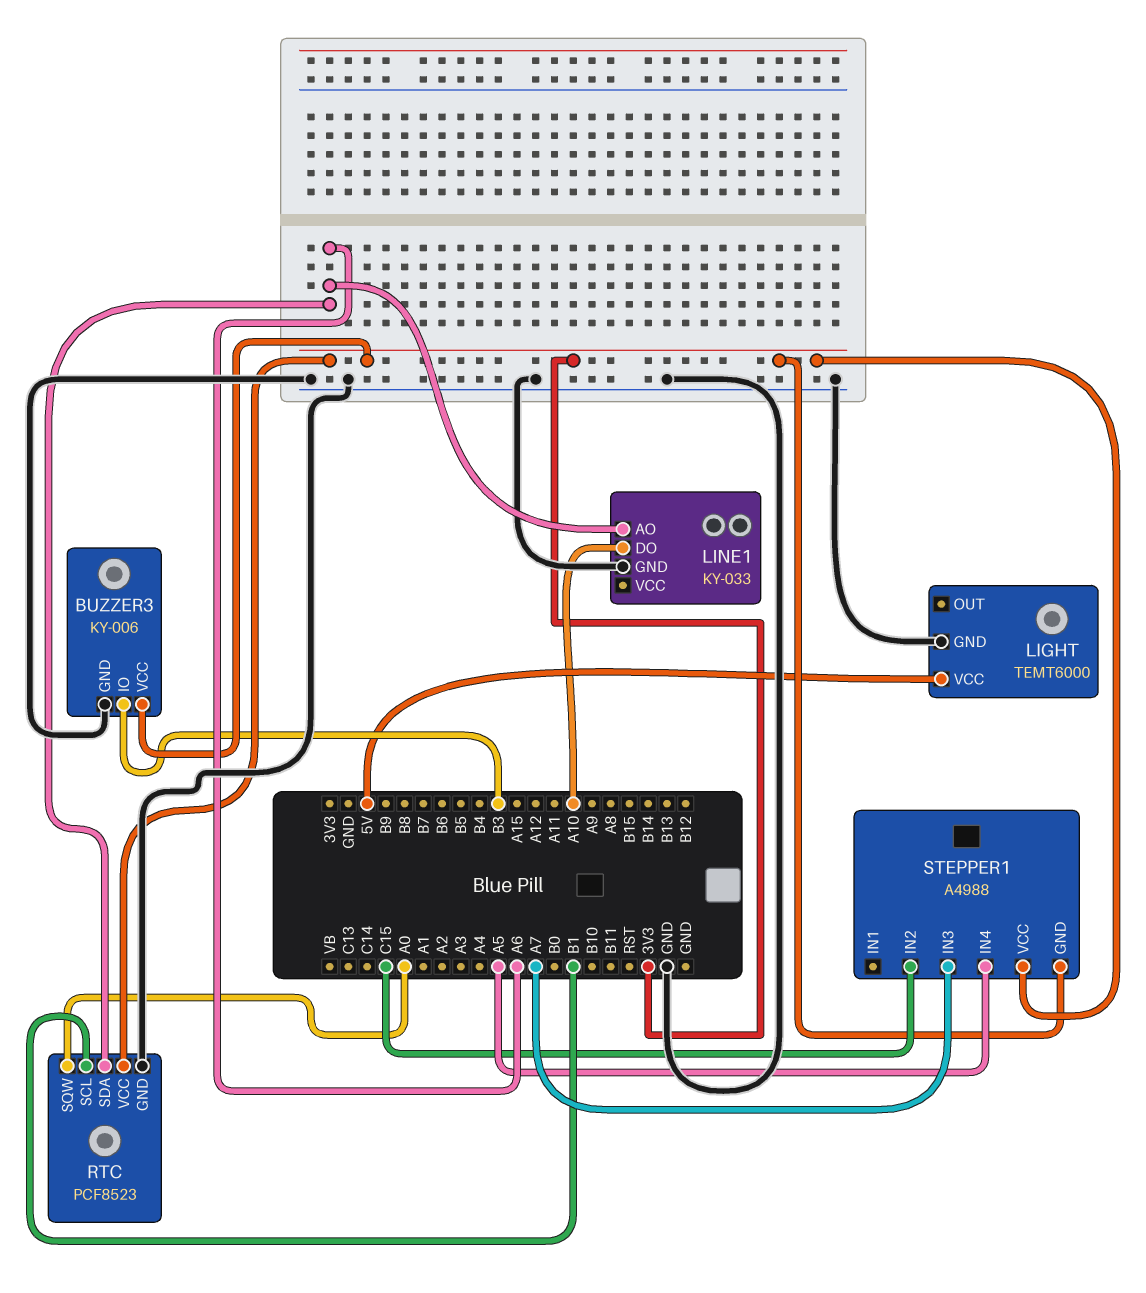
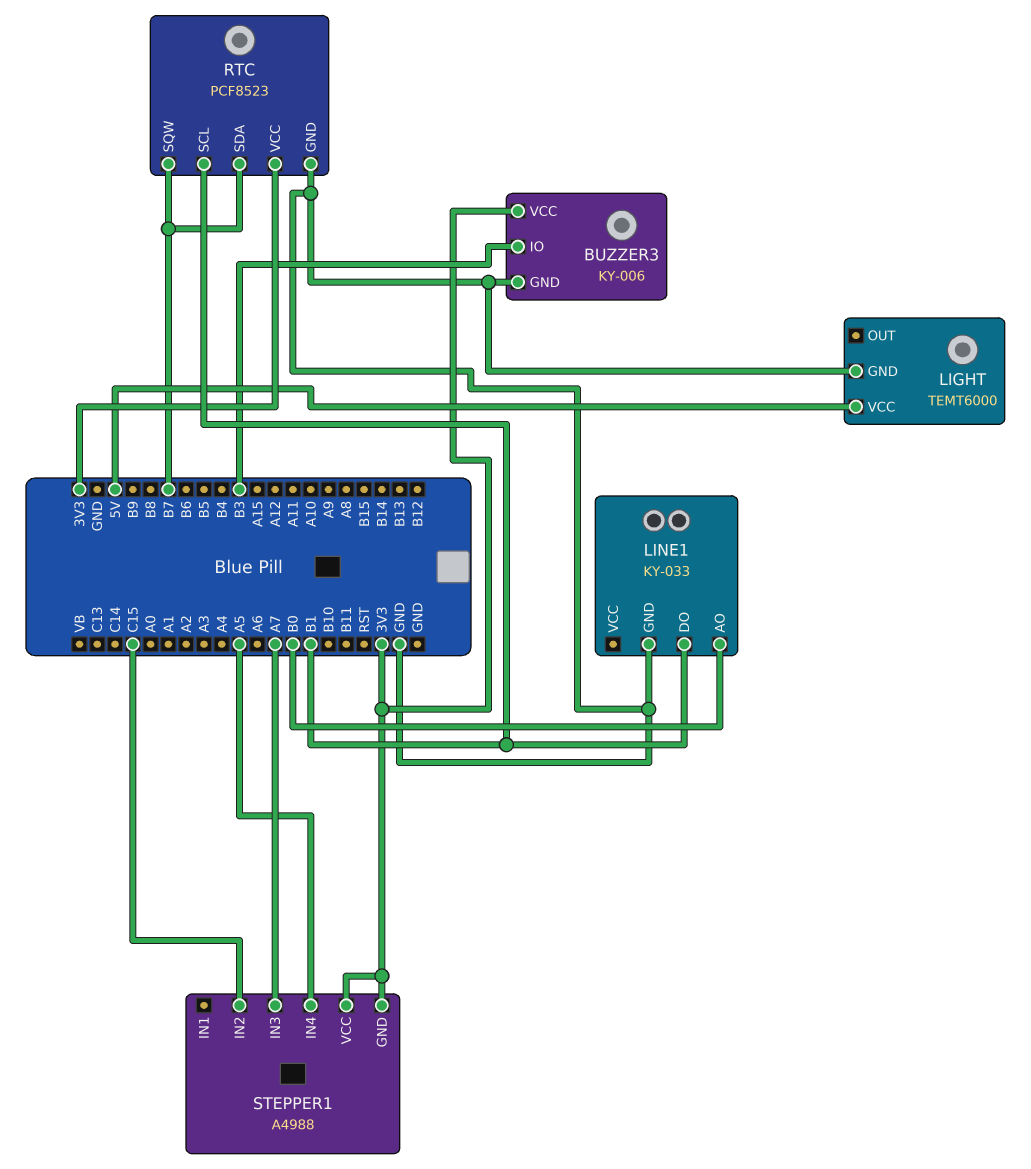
LINE1 pin AO: A6 -> B0
LINE1 pin DO: A10 -> B1
RTC pin SDA: A6 -> B7
RTC pin SQW: A0 -> B7

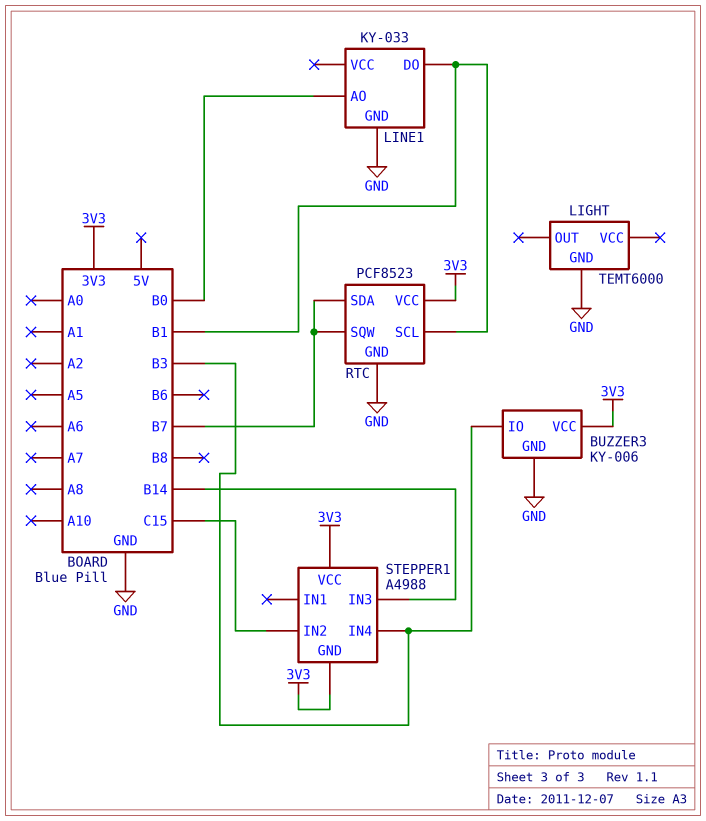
LIGHT pin VCC: 5V -> none
STEPPER1 pin IN3: A7 -> B14
STEPPER1 pin IN4: A5 -> B3

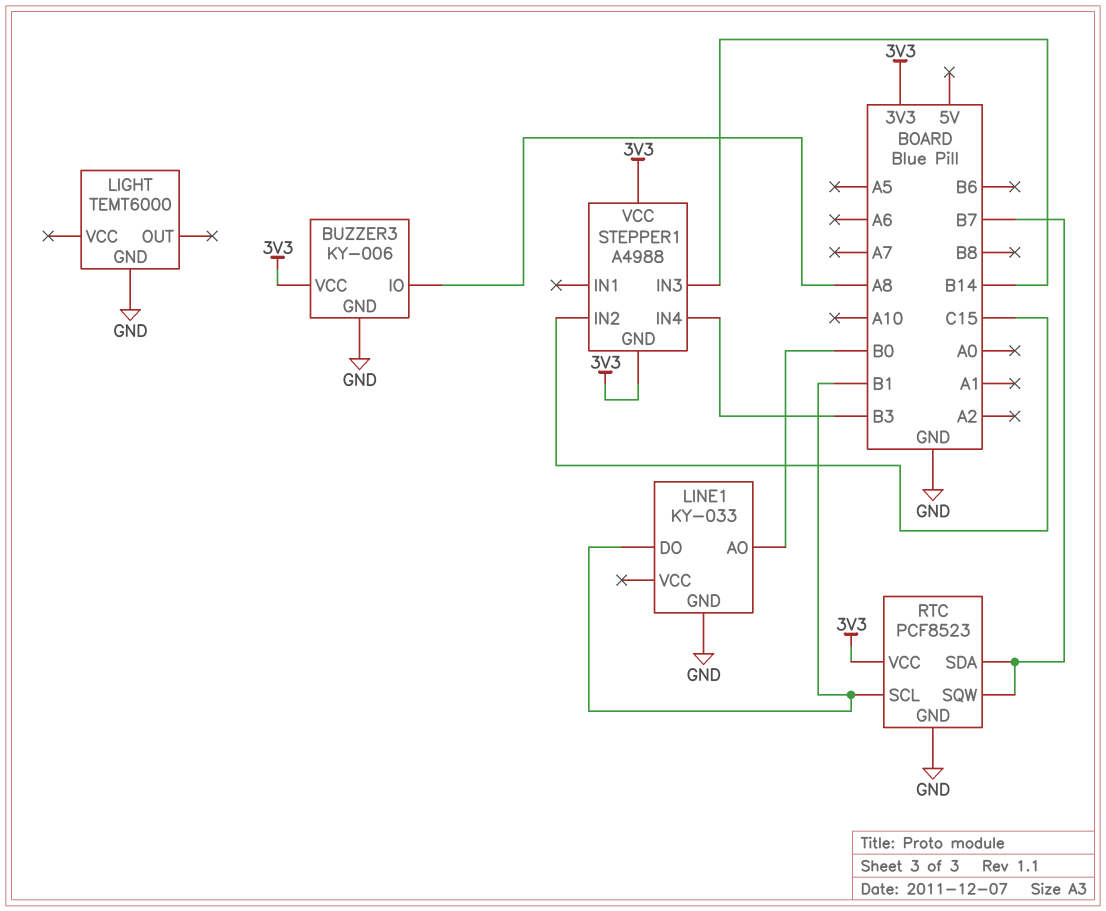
BUZZER3 pin IO: B3 -> A8

